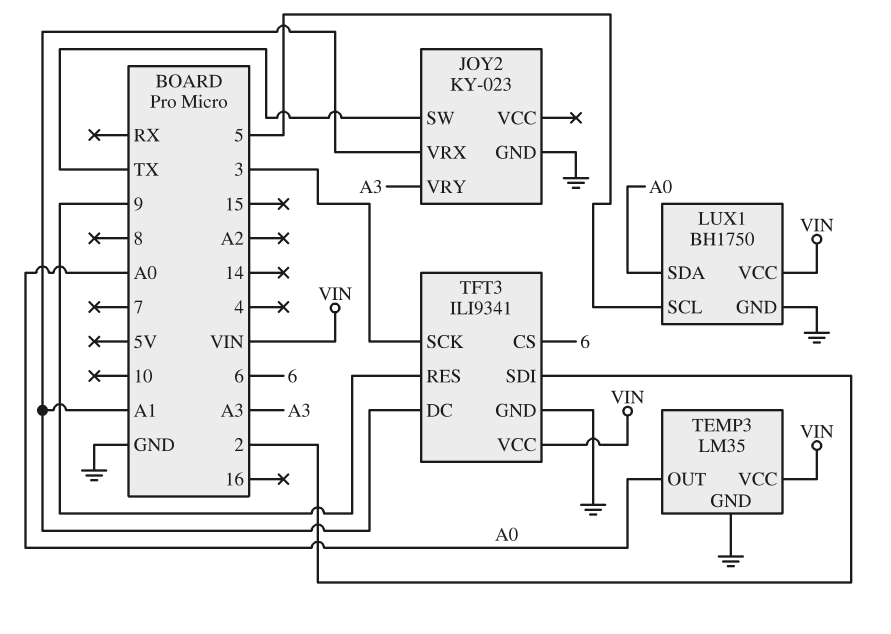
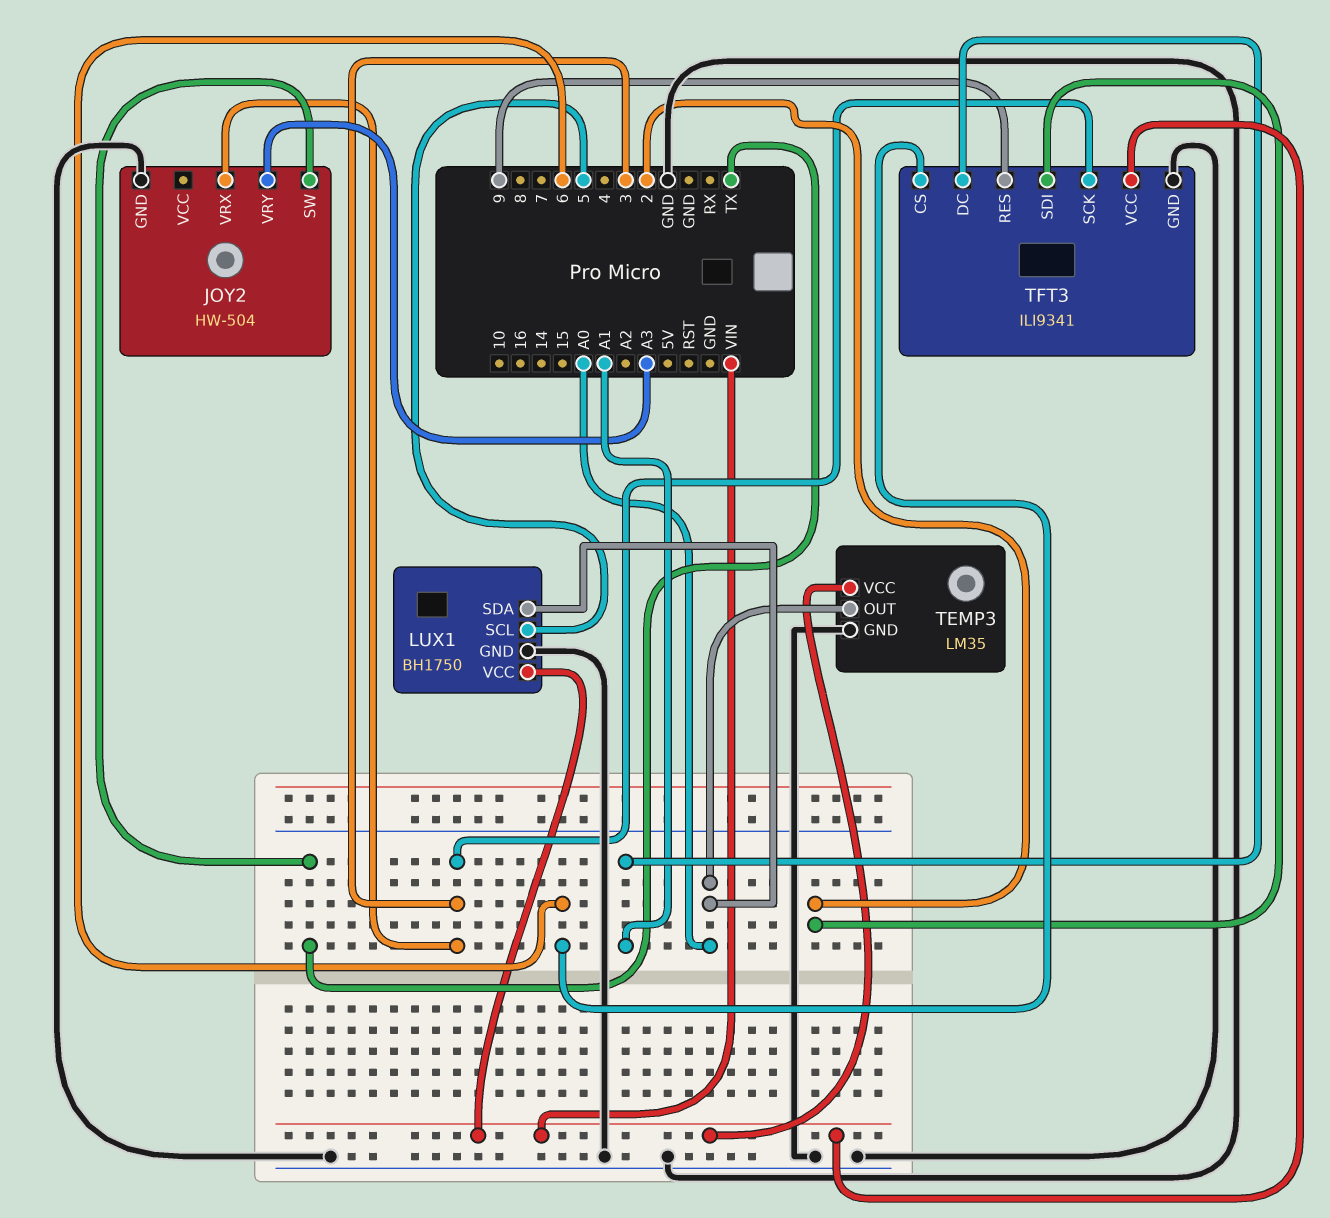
JOY2: KY-023 -> HW-504
JOY2 pin VRX: A1 -> 3

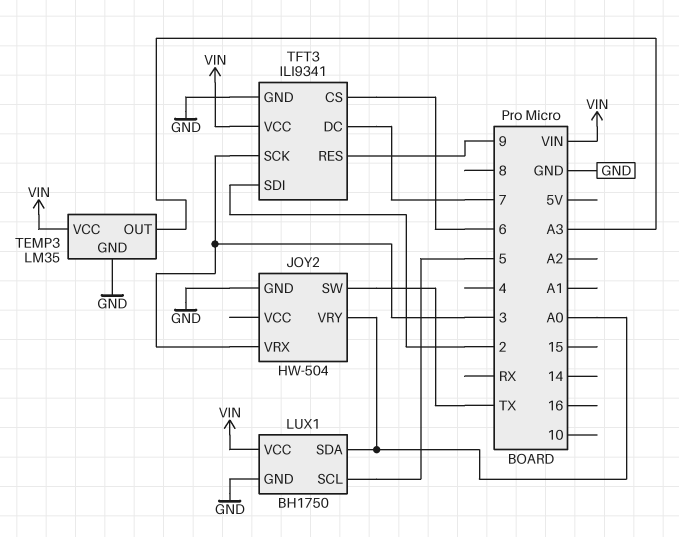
JOY2 pin VRY: A3 -> A0
TEMP3 pin OUT: A0 -> A3
TFT3 pin DC: A1 -> 7

